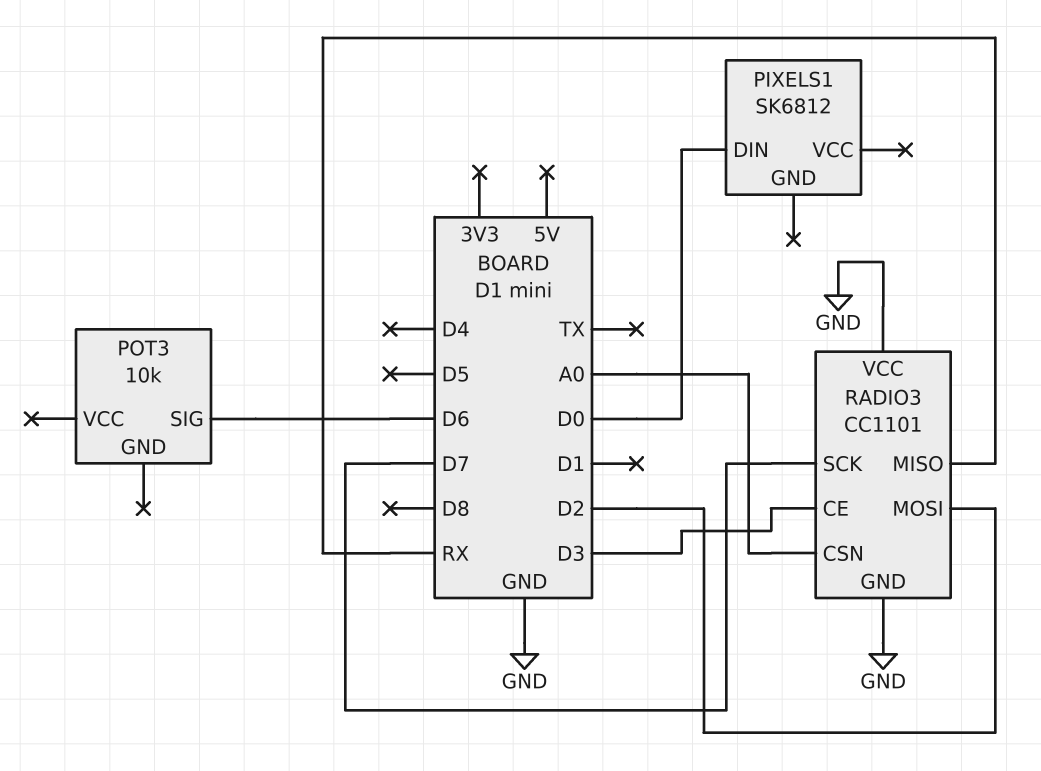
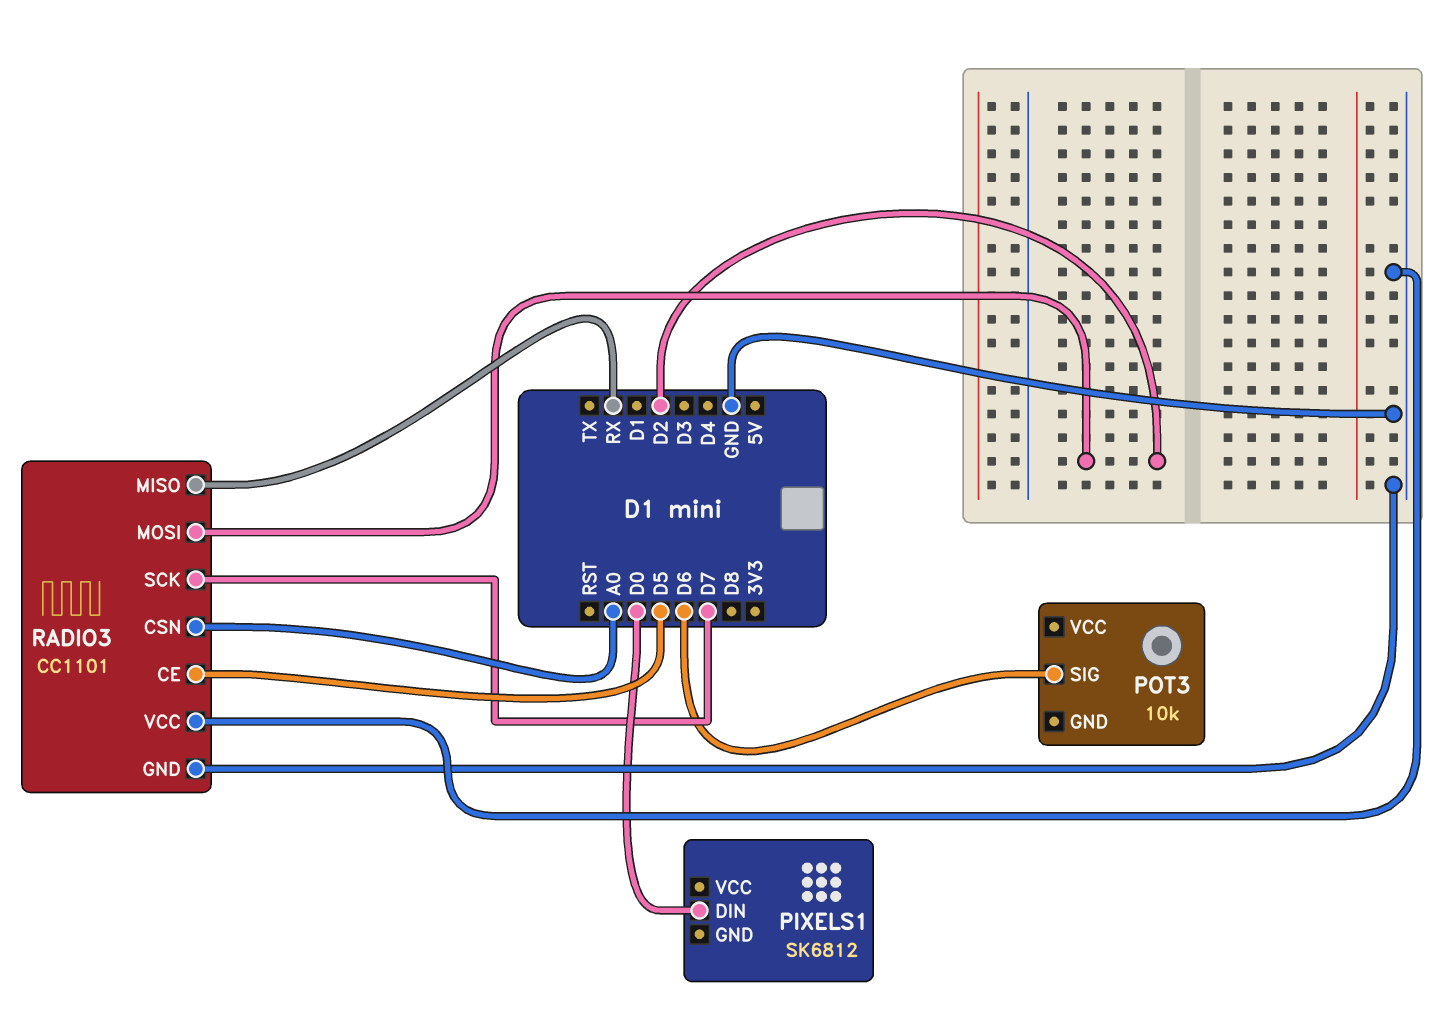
RADIO3 pin CE: D3 -> D5

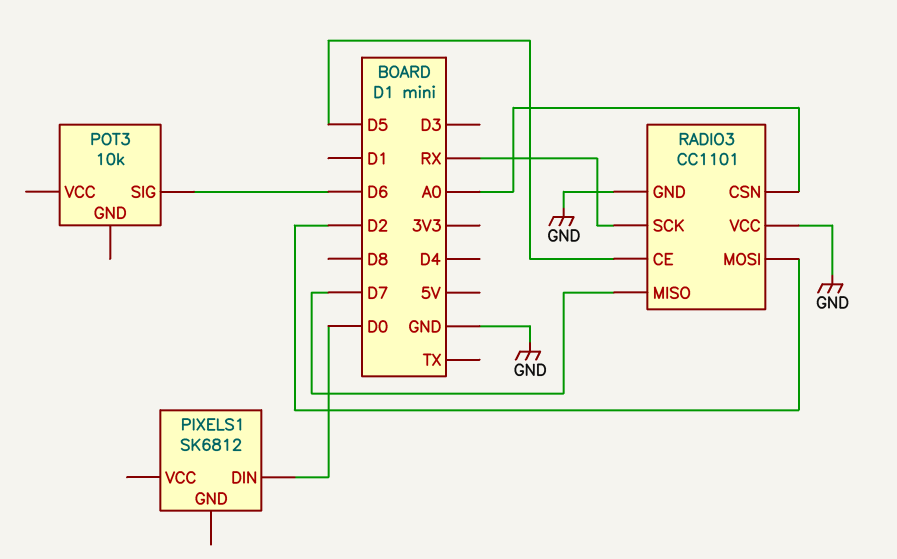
RADIO3 pin MISO: RX -> D7
RADIO3 pin SCK: D7 -> RX

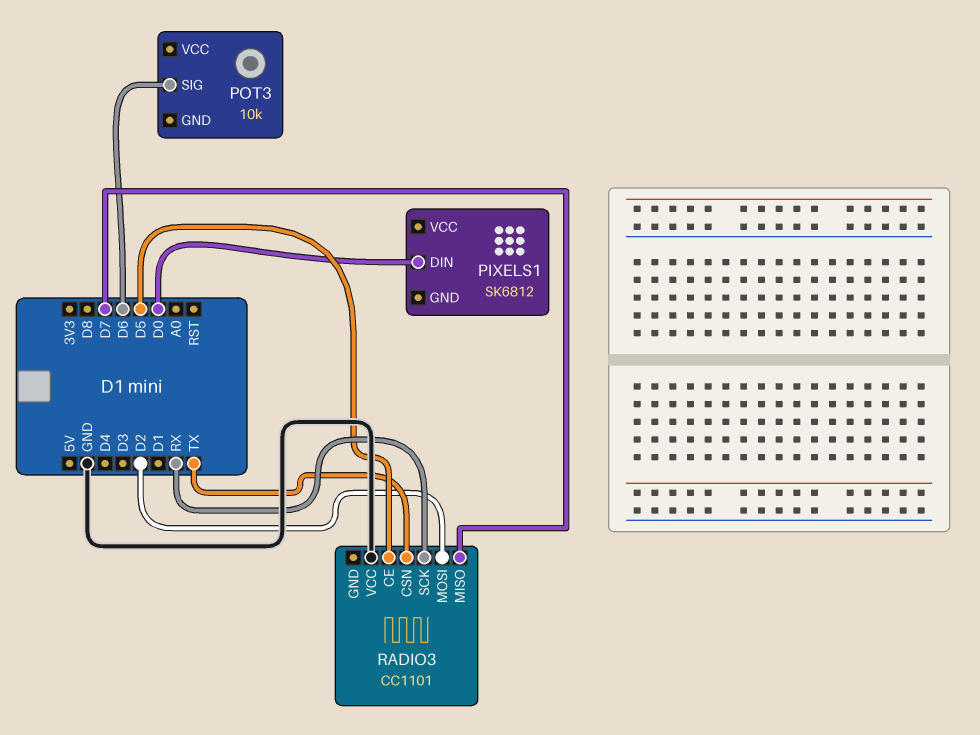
RADIO3 pin CSN: A0 -> TX
RADIO3 pin GND: GND -> none

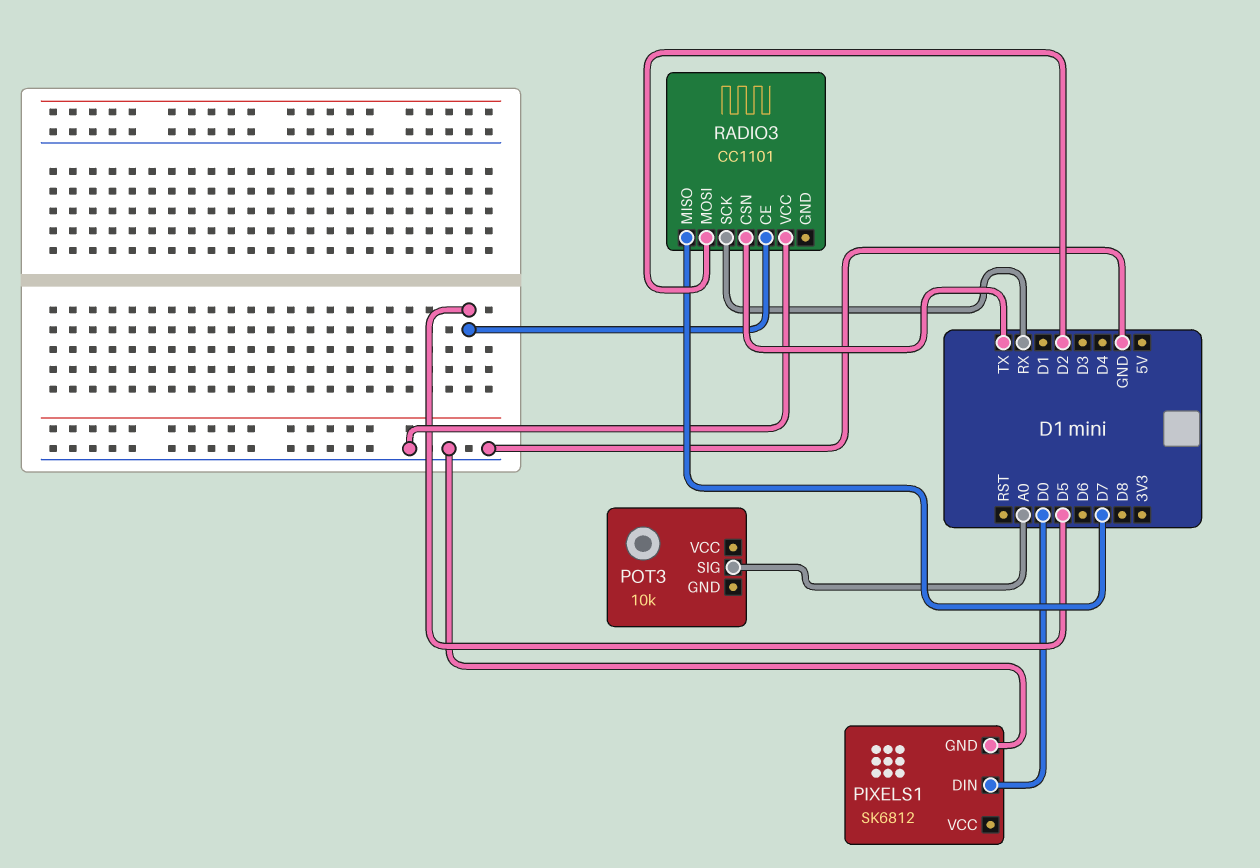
PIXELS1 pin GND: none -> GND
POT3 pin SIG: D6 -> A0

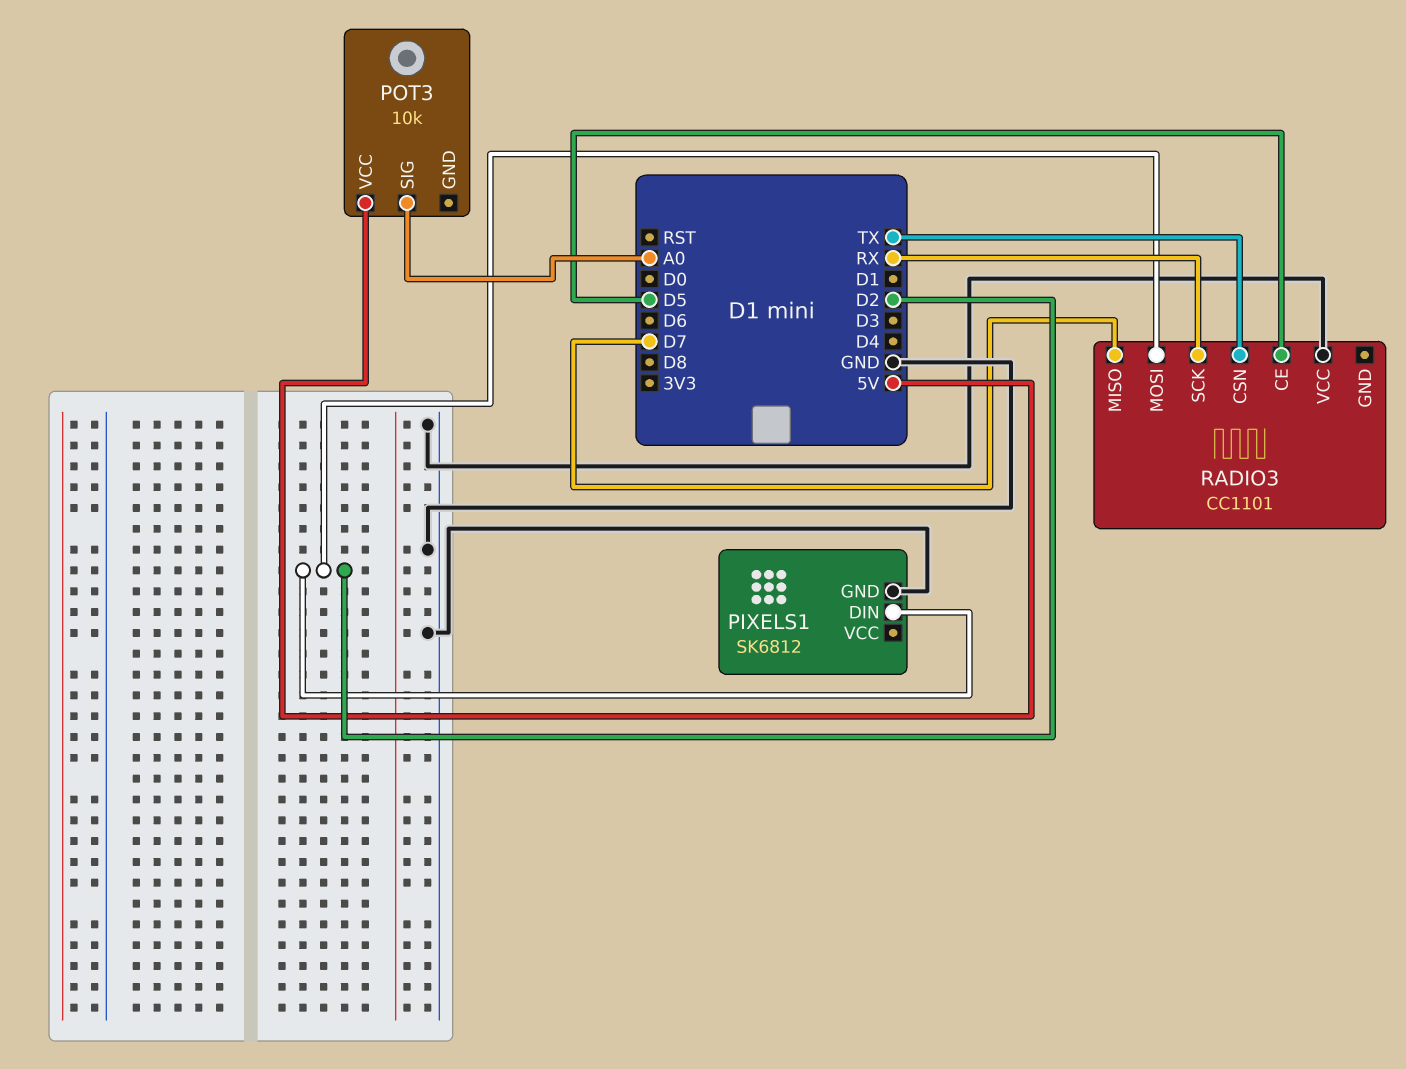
PIXELS1 pin DIN: D0 -> D2
POT3 pin VCC: none -> 5V

